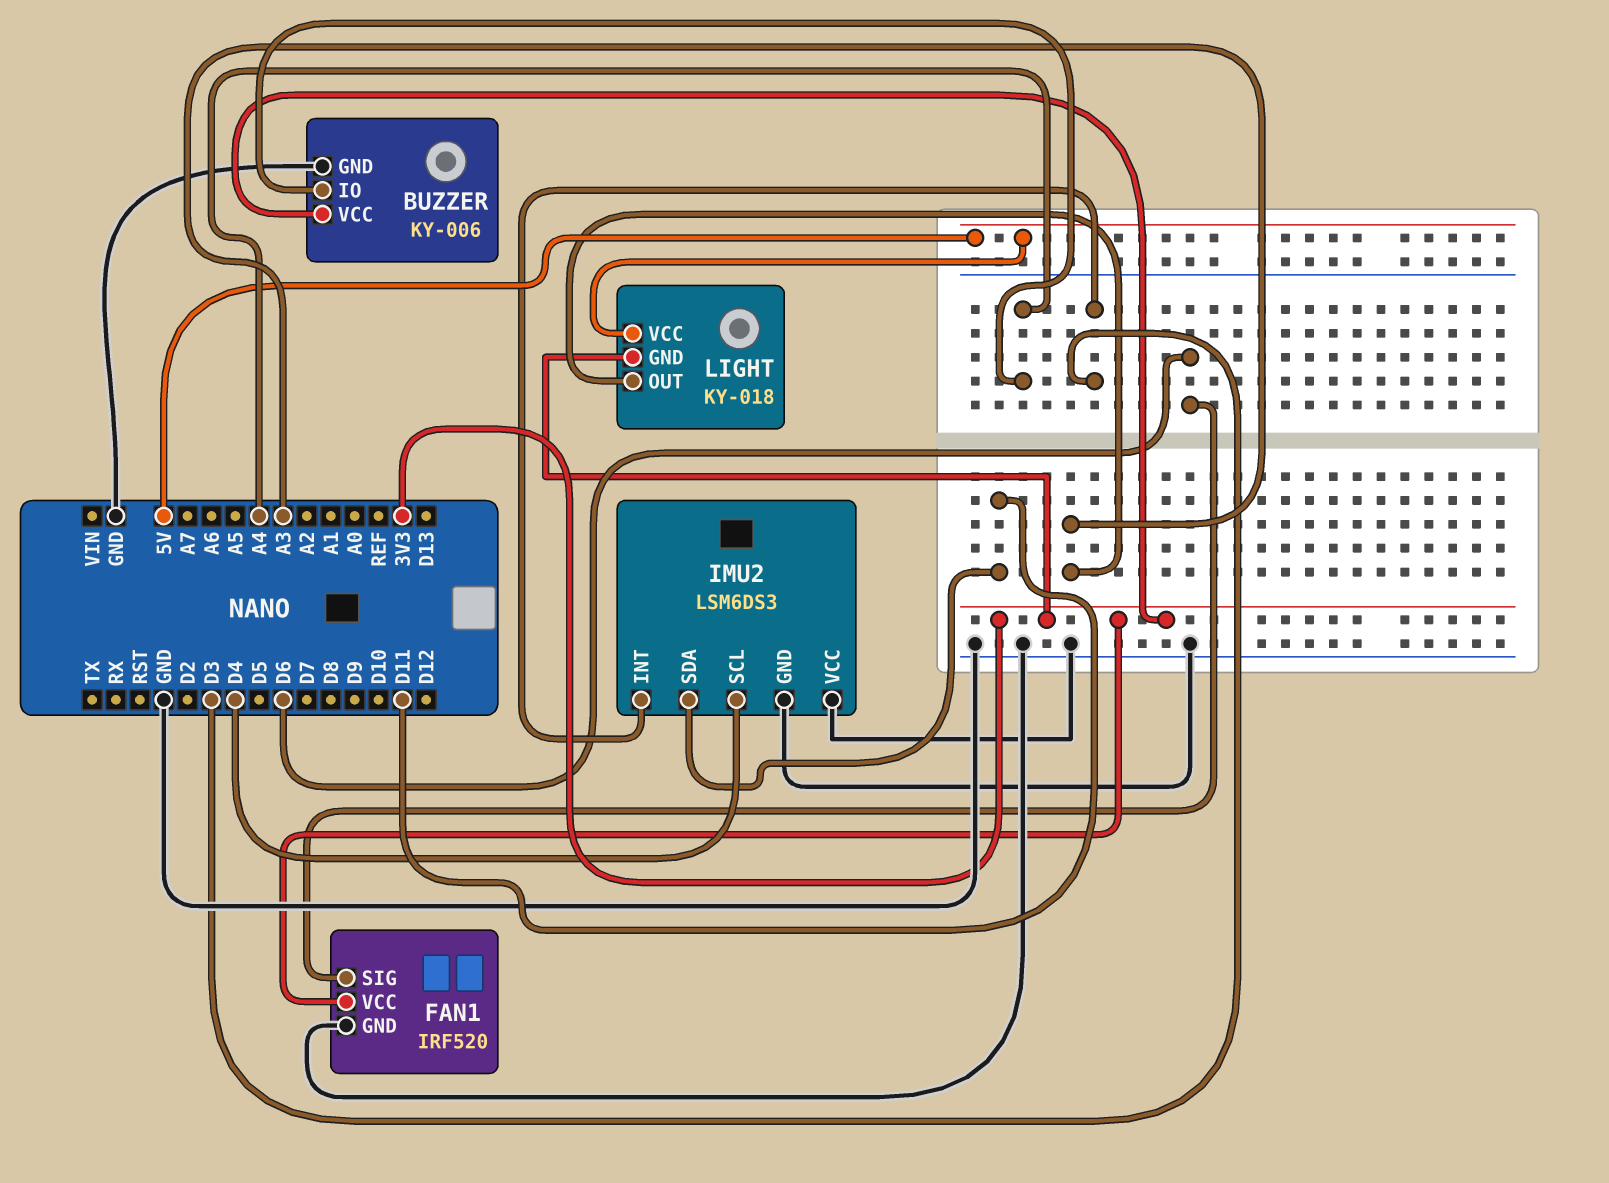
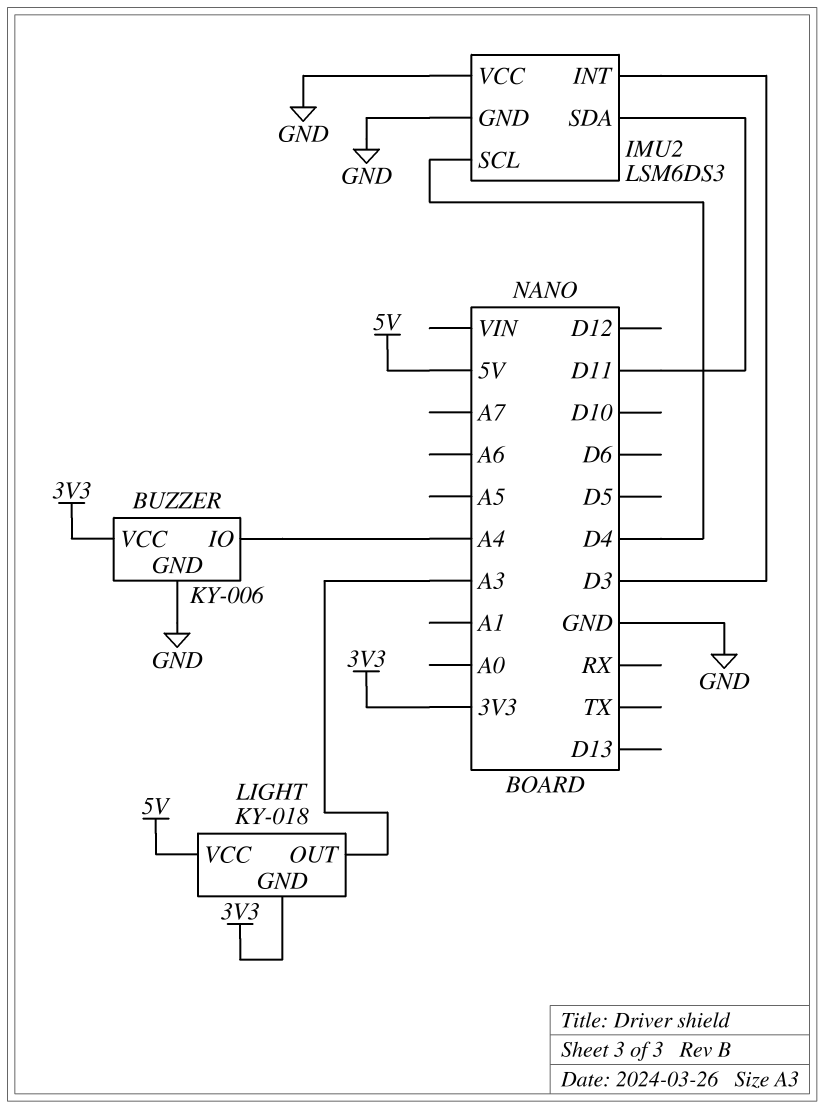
FAN1: IRF520 -> none
FAN1 pin GND: GND -> none
FAN1 pin SIG: D6 -> none
FAN1 pin VCC: 3V3 -> none

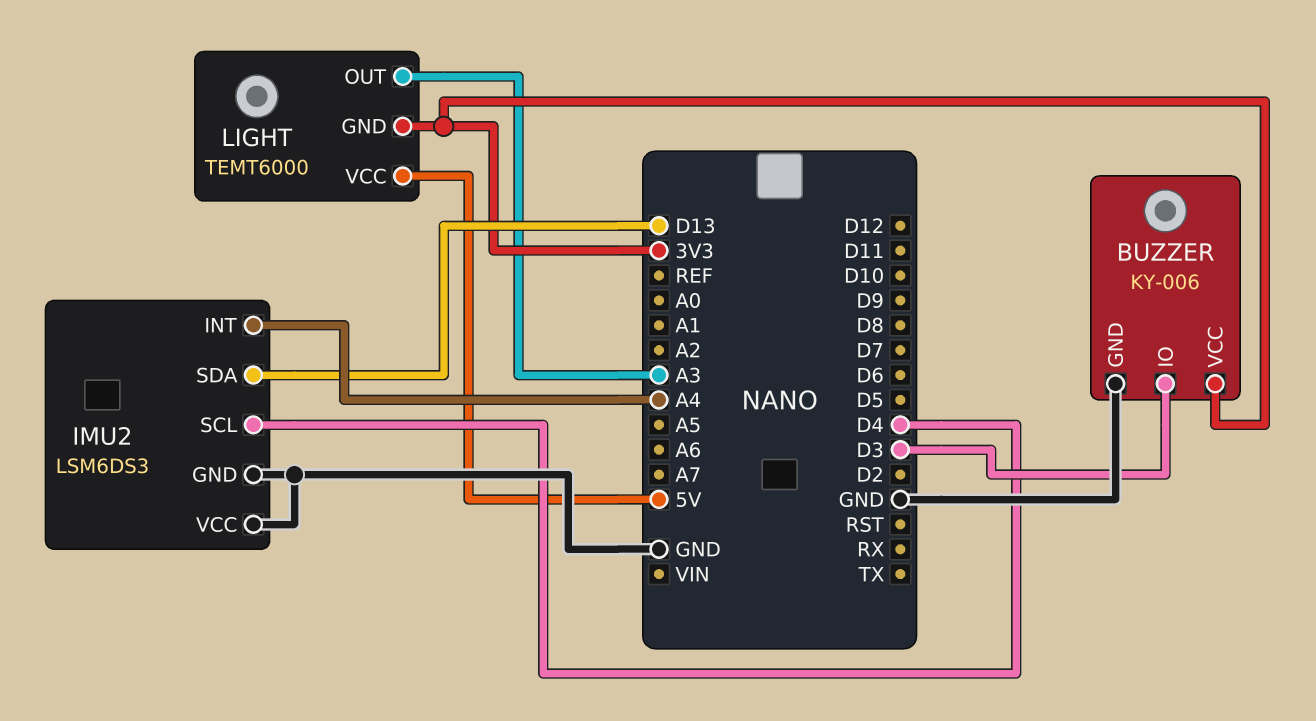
BUZZER pin IO: A4 -> D3
IMU2 pin INT: D3 -> A4
IMU2 pin SDA: D11 -> D13
LIGHT: KY-018 -> TEMT6000

